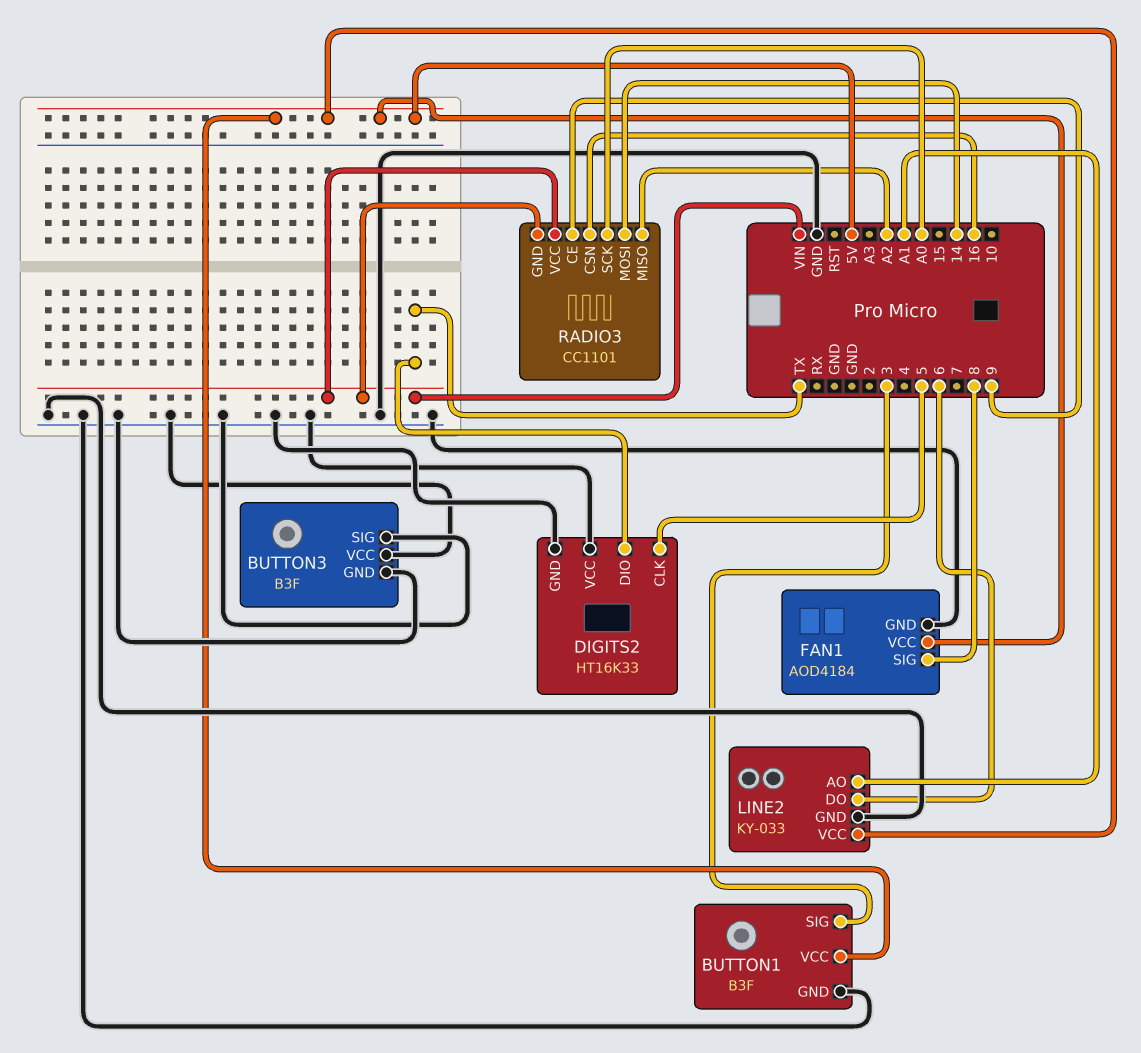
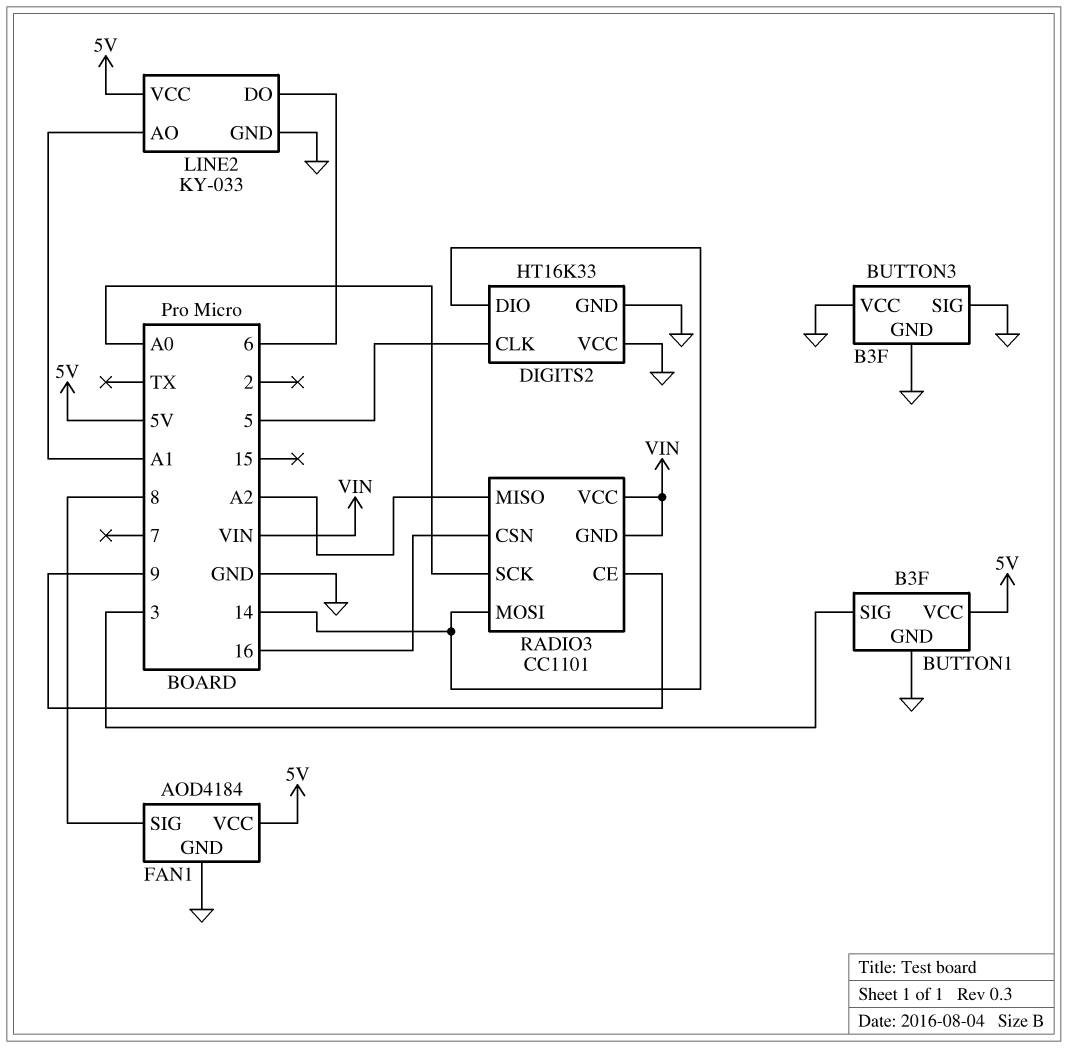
DIGITS2 pin DIO: TX -> 14

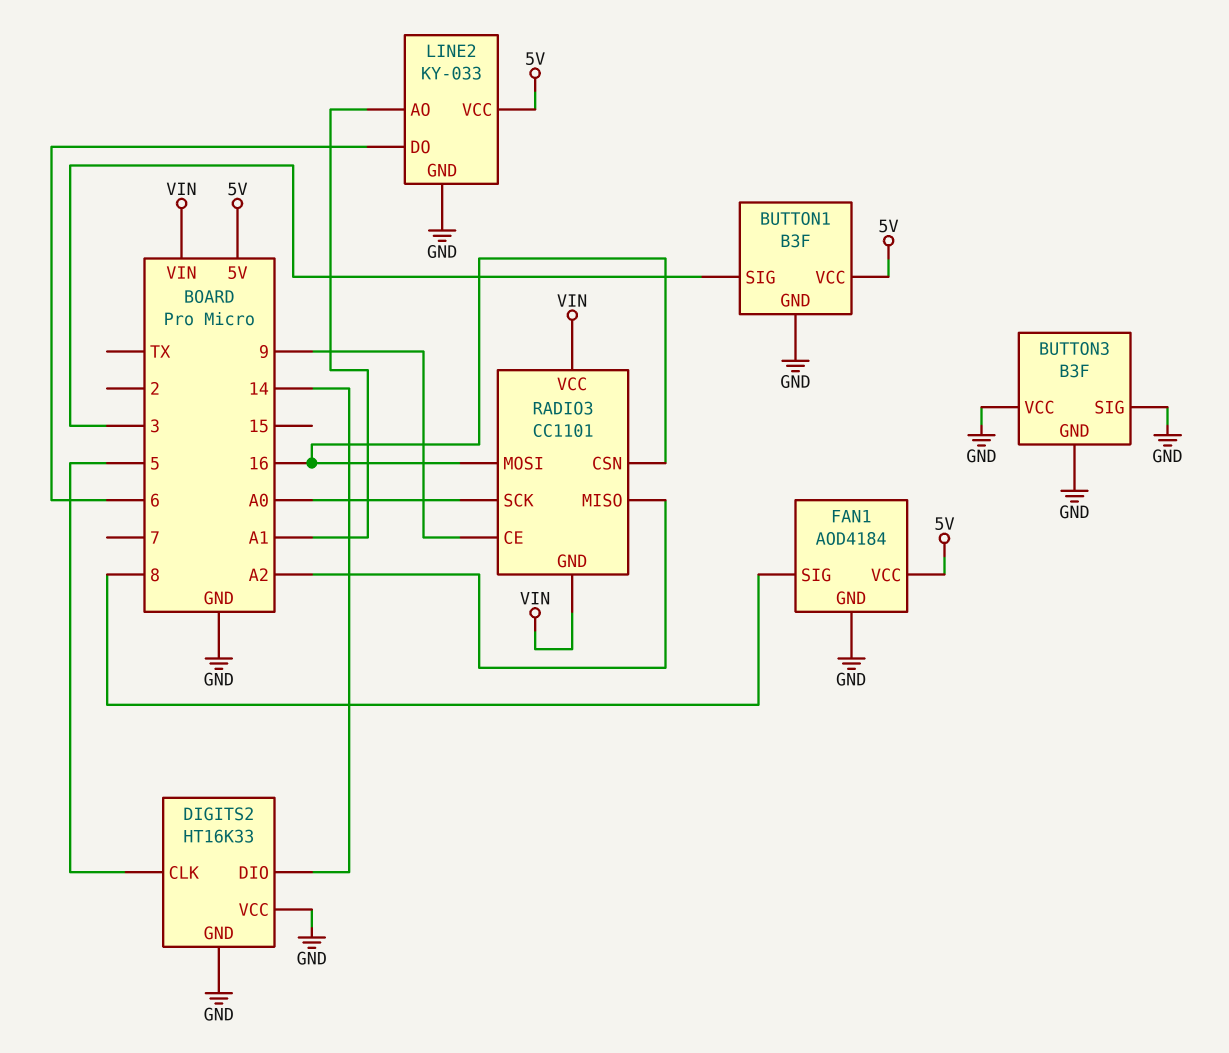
RADIO3 pin MOSI: 14 -> 16

